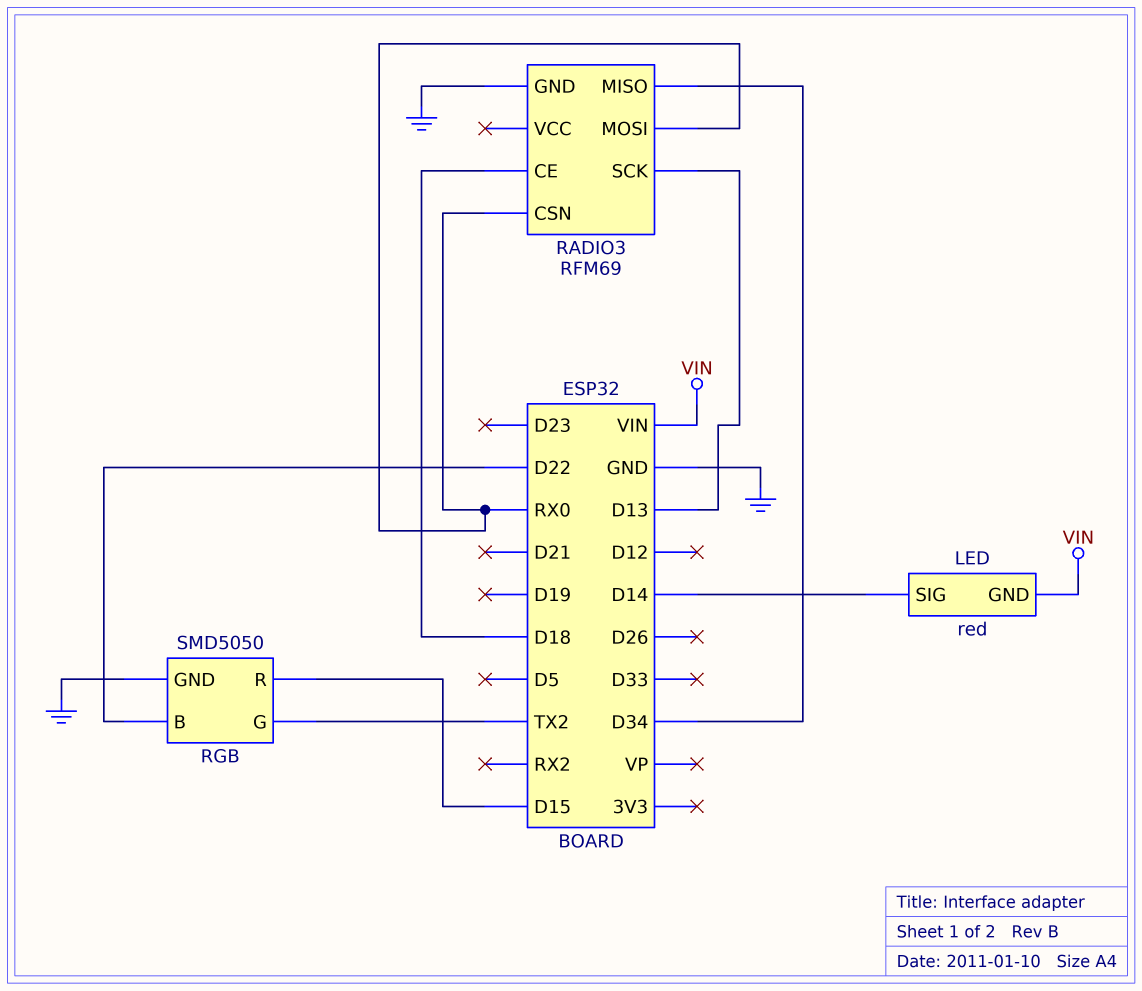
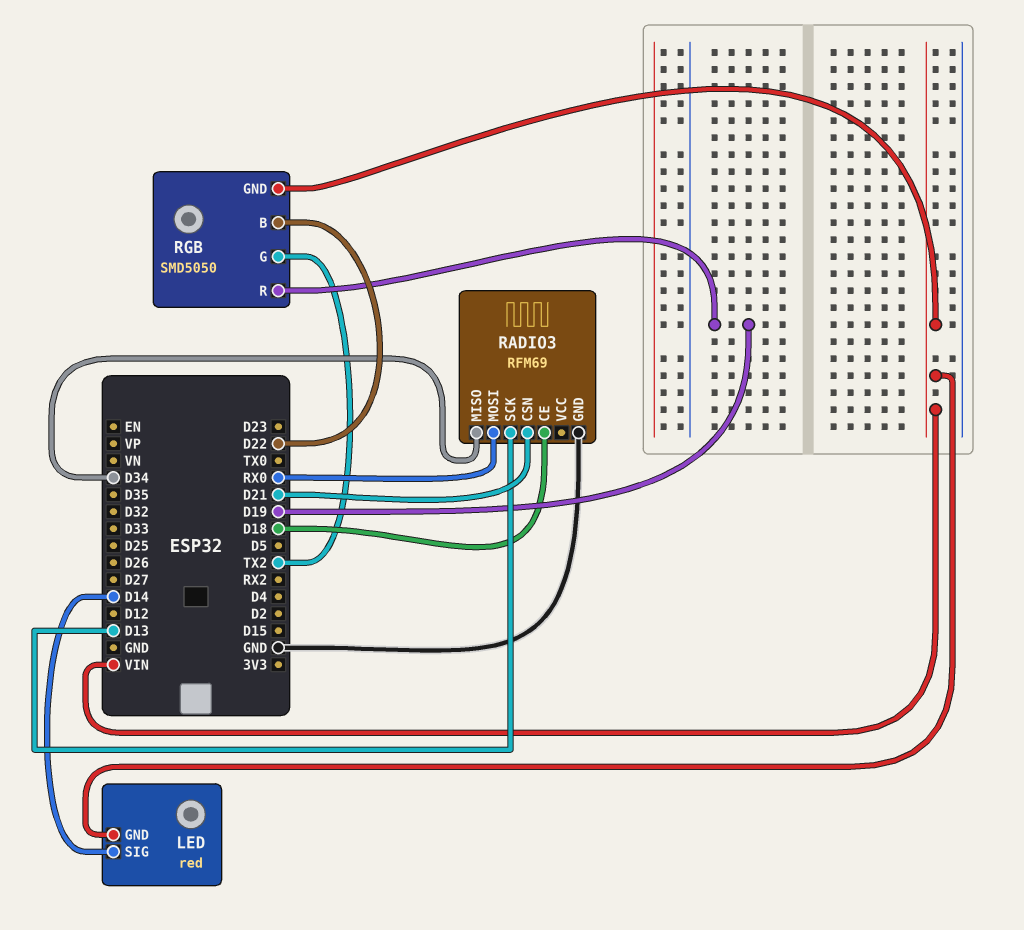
RADIO3 pin CSN: RX0 -> D21
RGB pin GND: GND -> VIN
RGB pin R: D15 -> D19

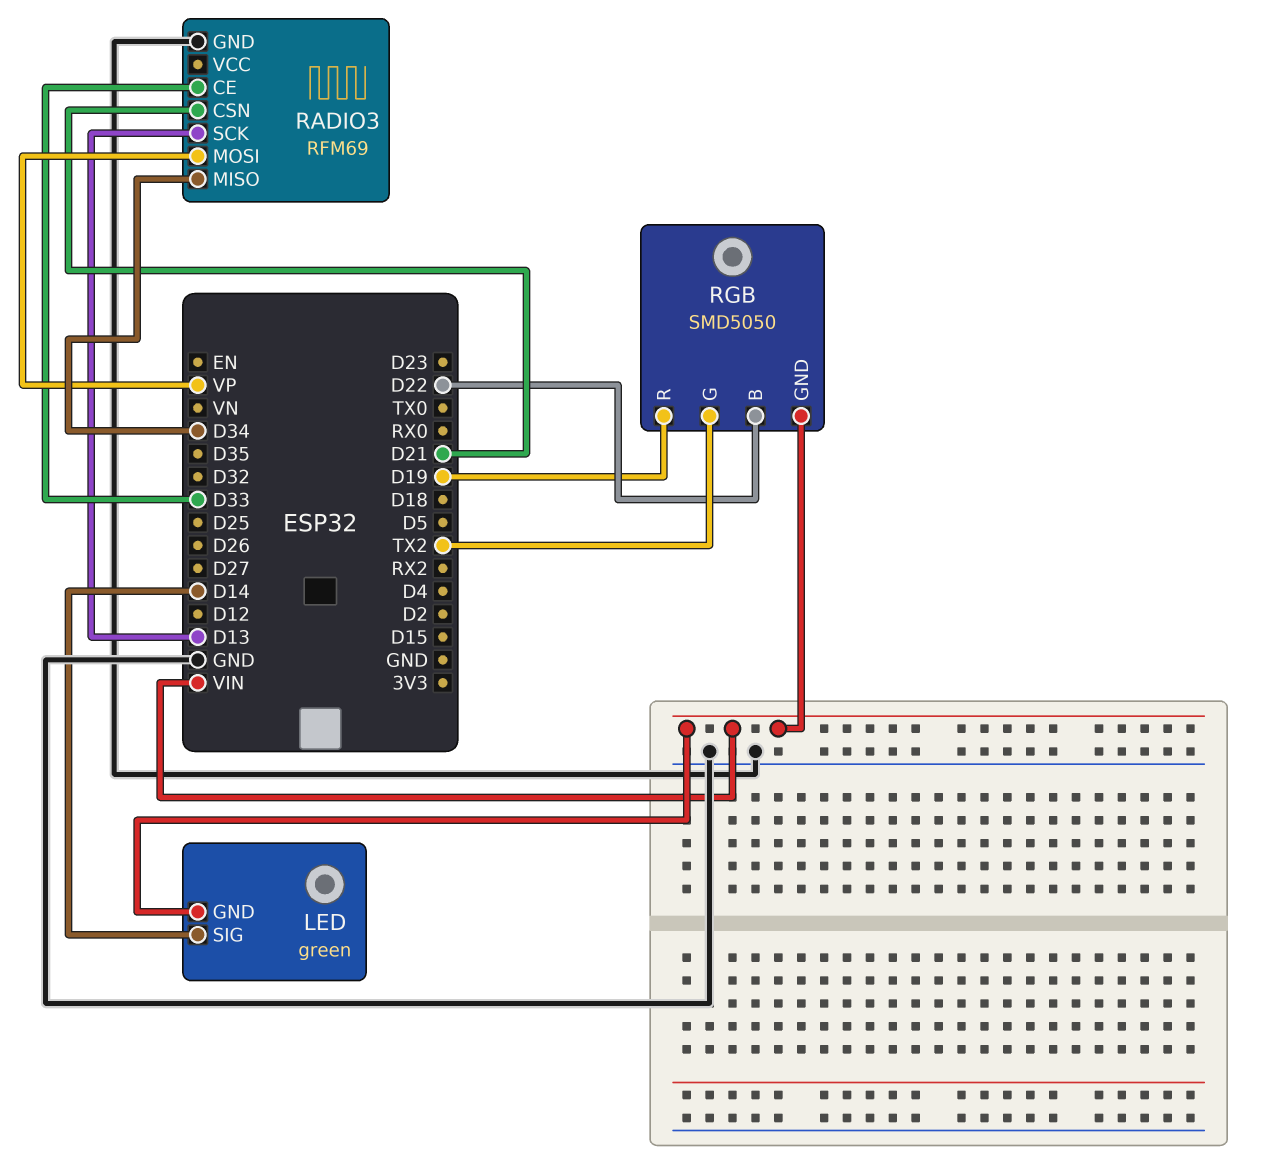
LED: red -> green
RADIO3 pin CE: D18 -> D33
RADIO3 pin MOSI: RX0 -> VP

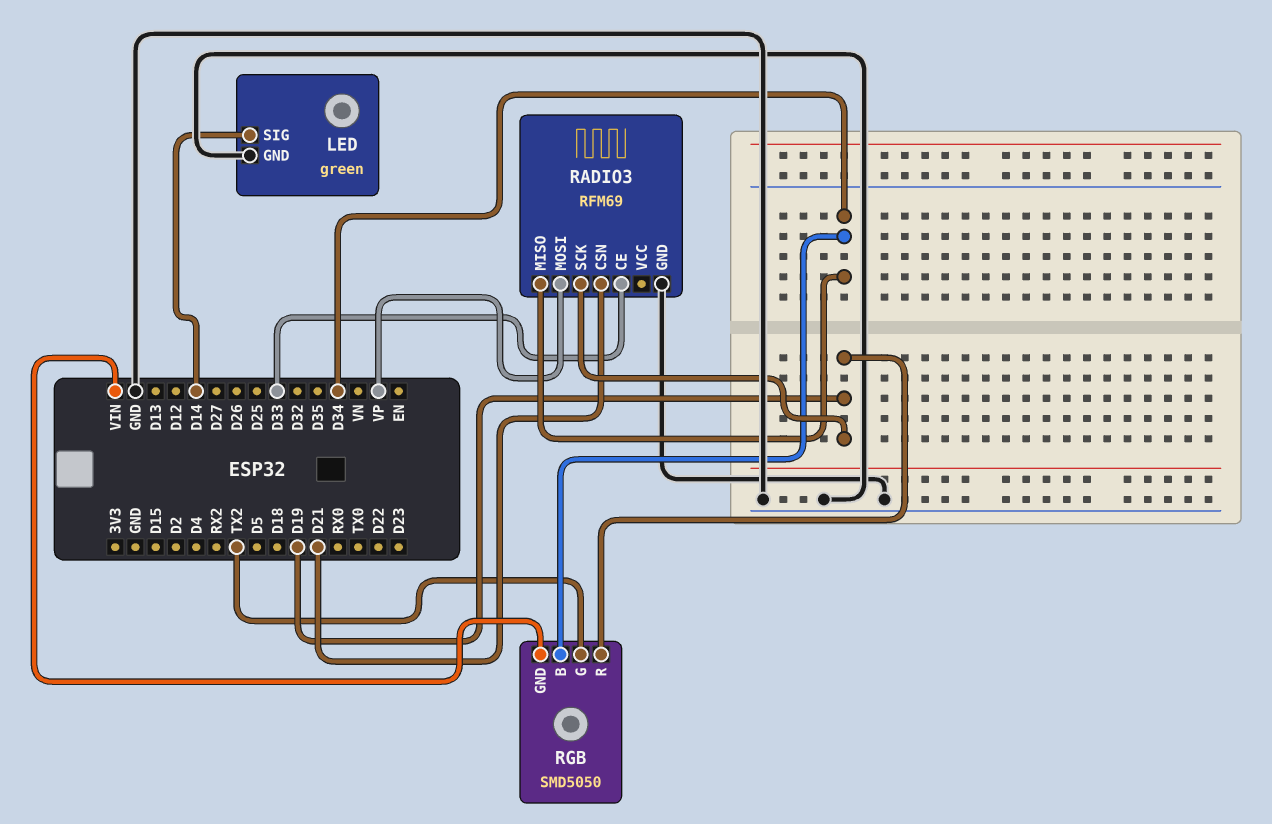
LED pin GND: VIN -> GND
RADIO3 pin SCK: D13 -> D19
RGB pin B: D22 -> D34

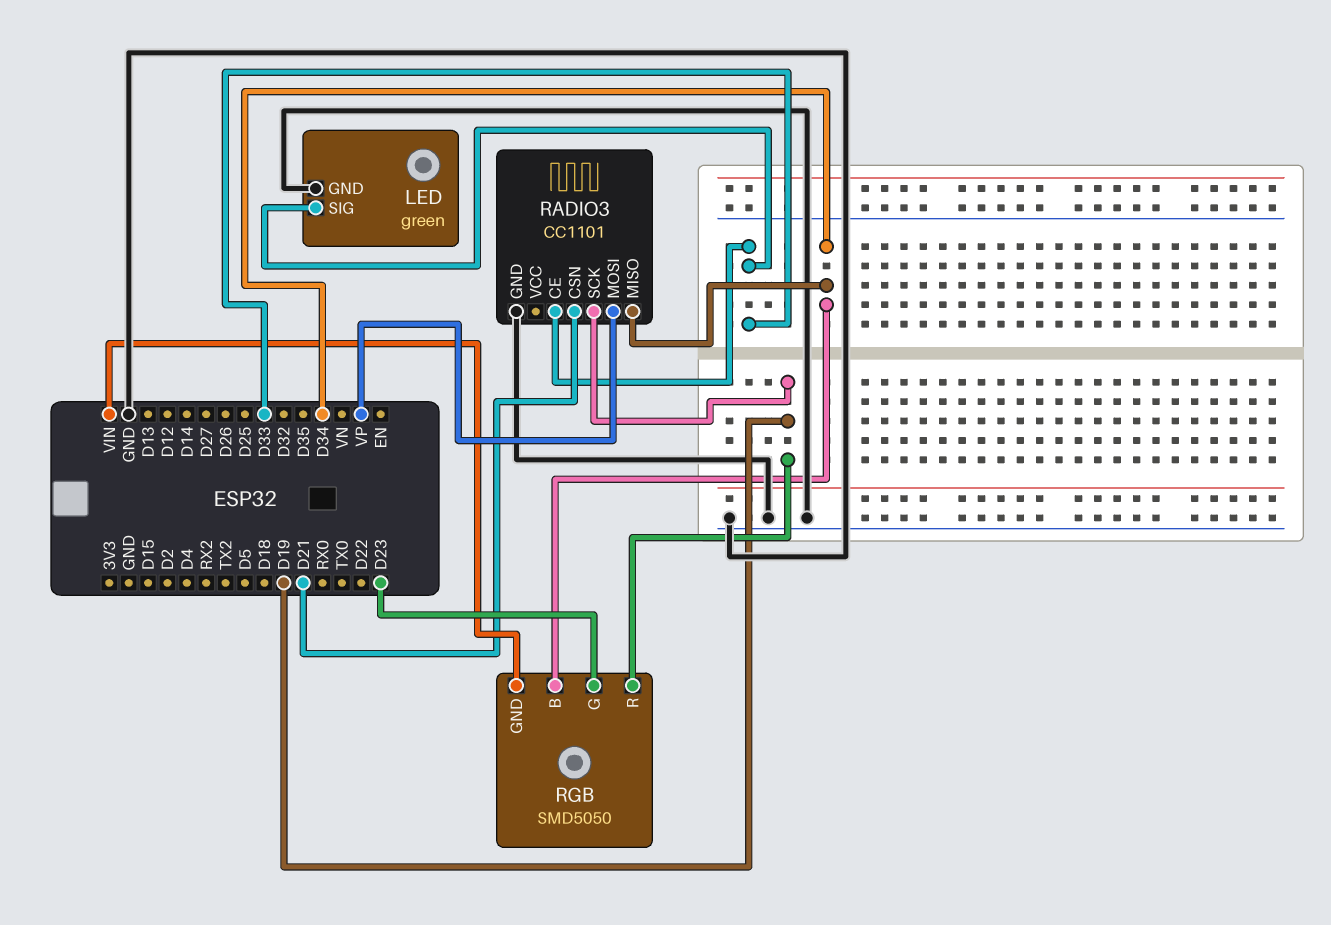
LED pin SIG: D14 -> D33
RADIO3: RFM69 -> CC1101
RGB pin G: TX2 -> D23

